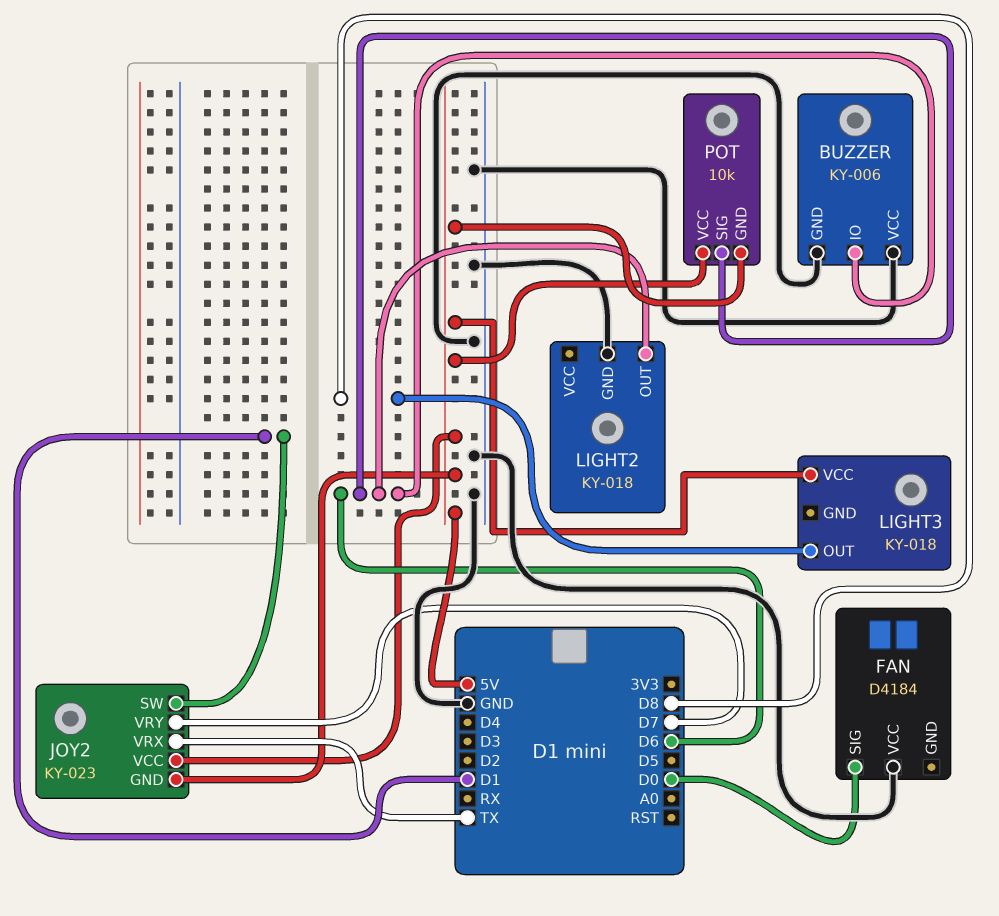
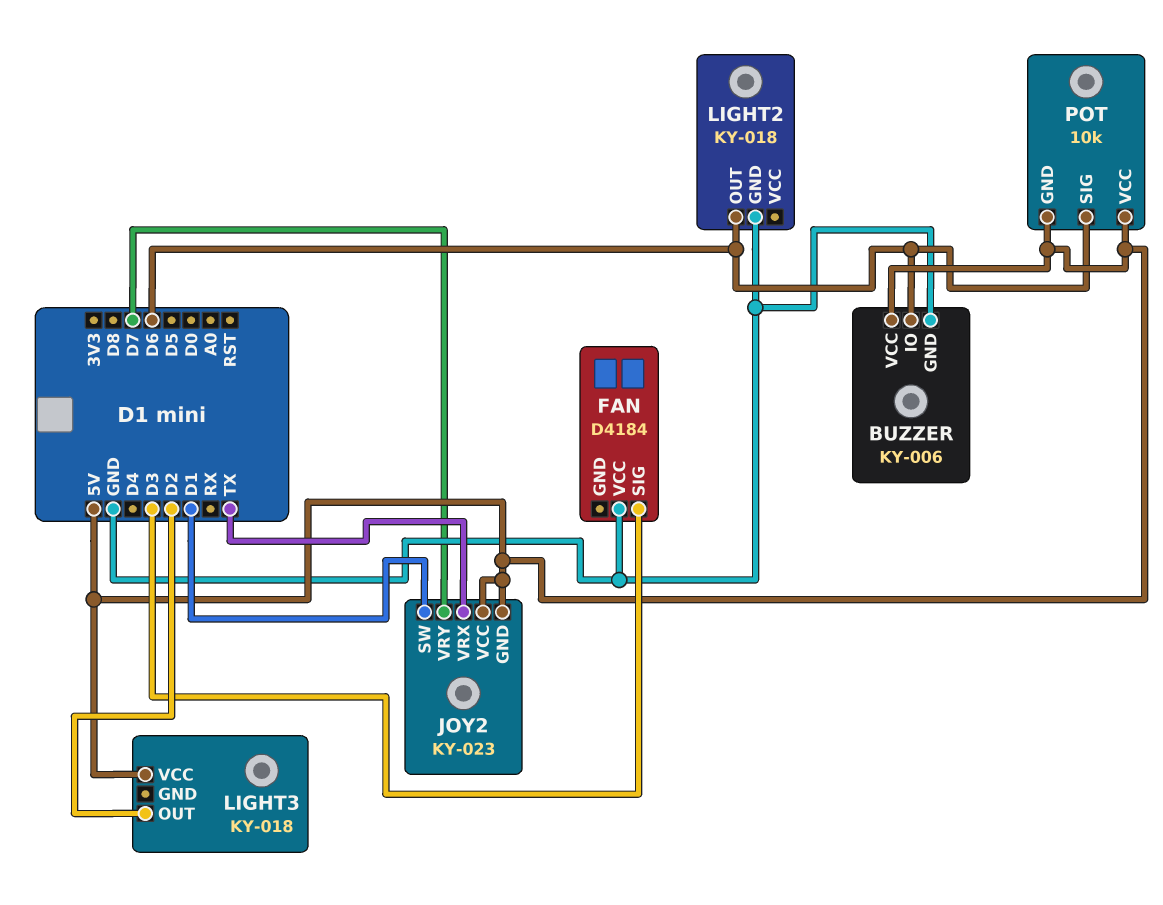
BUZZER pin VCC: GND -> 5V
FAN pin SIG: D0 -> D3
LIGHT3 pin OUT: D8 -> D2

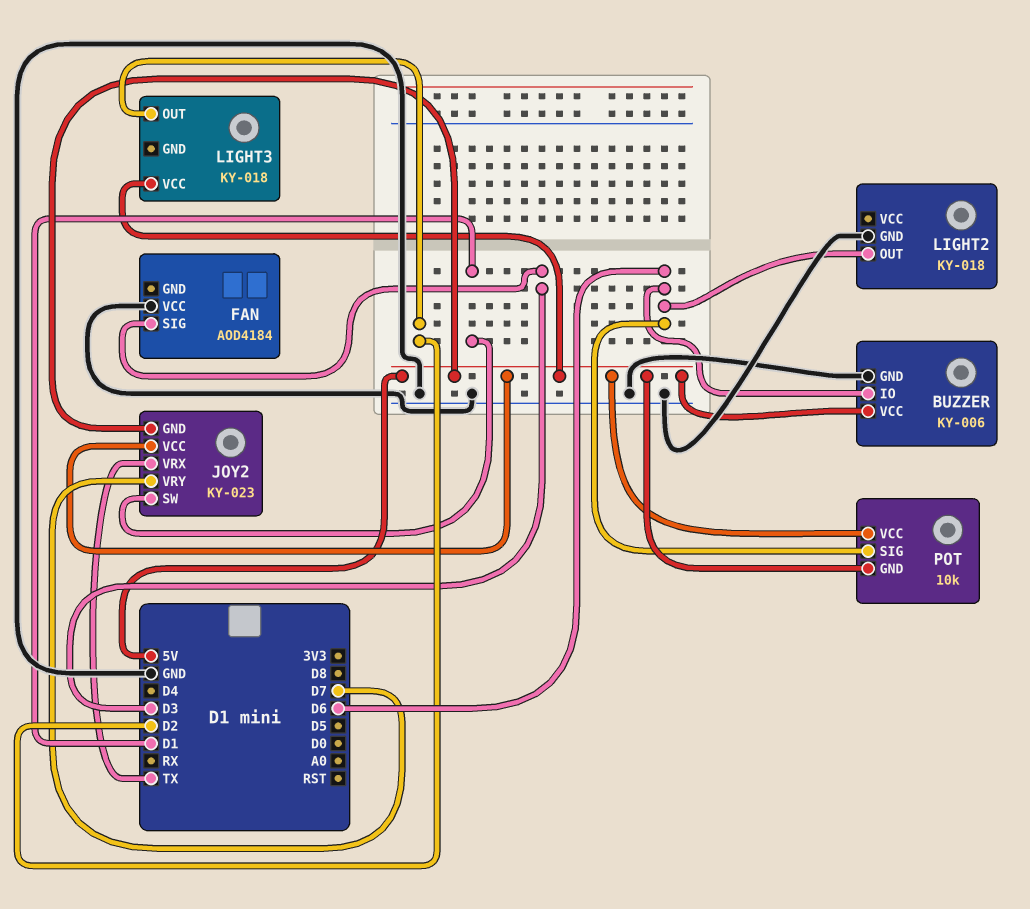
FAN: D4184 -> AOD4184

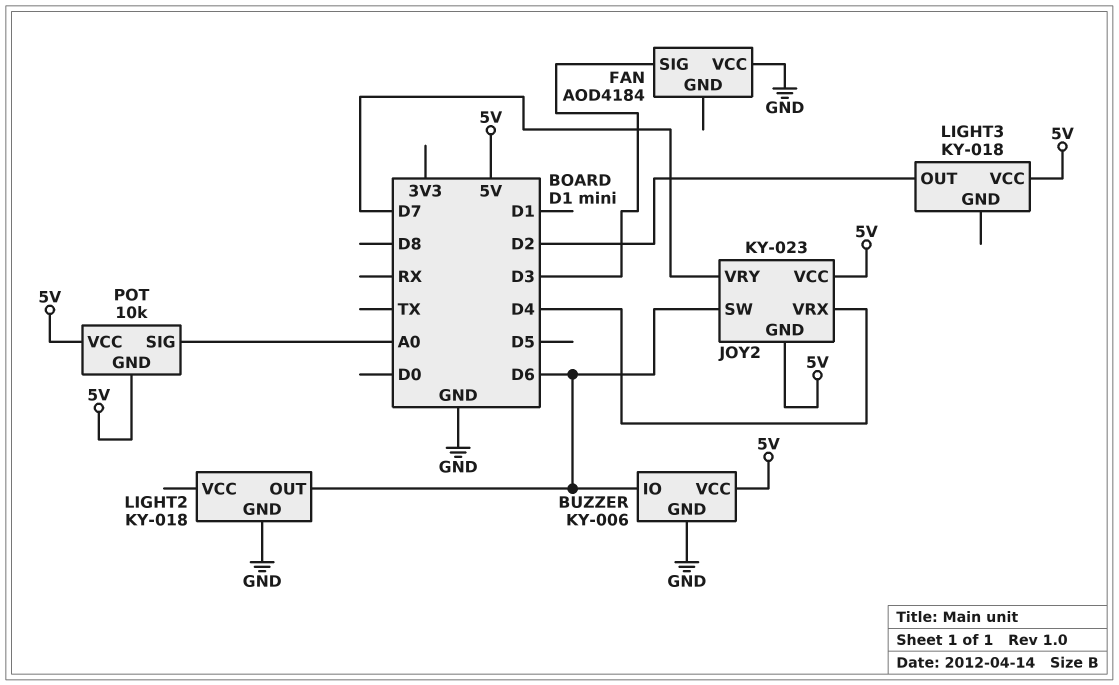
JOY2 pin SW: D1 -> D6
JOY2 pin VRX: TX -> D4
POT pin SIG: D6 -> A0

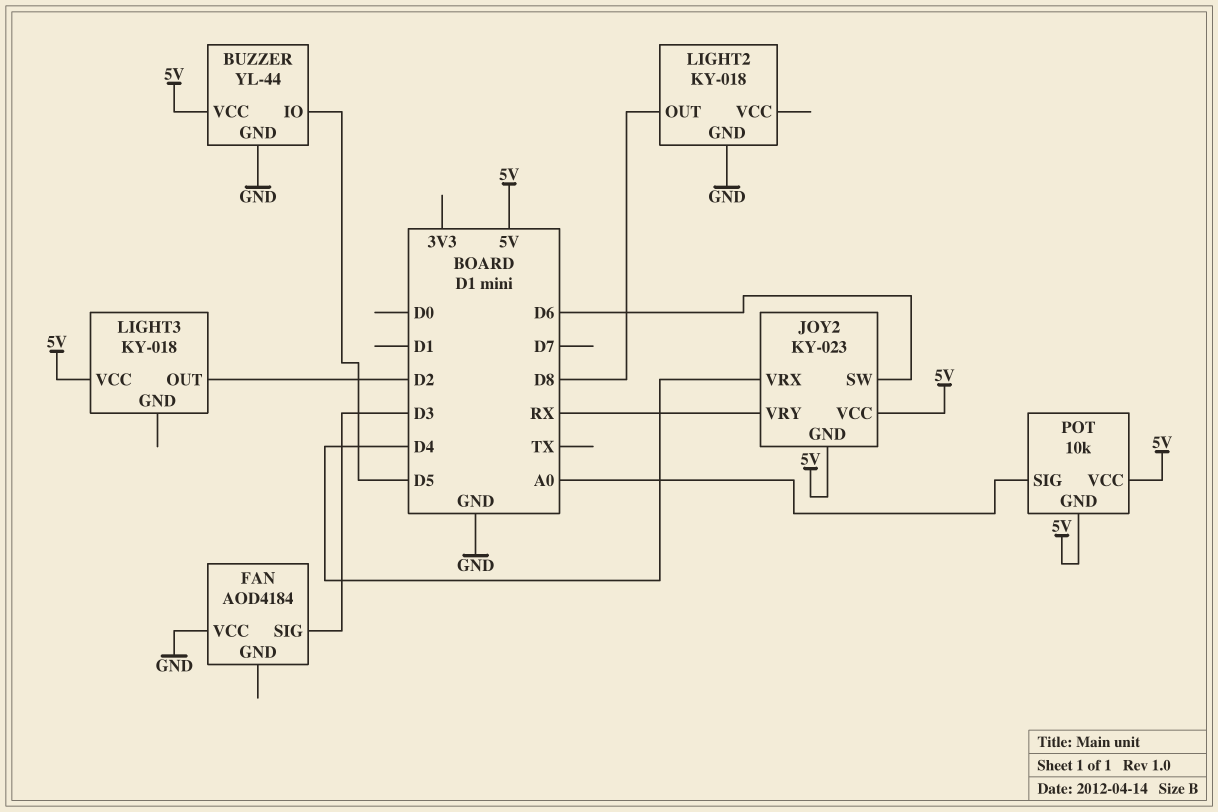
BUZZER: KY-006 -> YL-44
BUZZER pin IO: D6 -> D5
JOY2 pin VRY: D7 -> RX
LIGHT2 pin OUT: D6 -> D8

